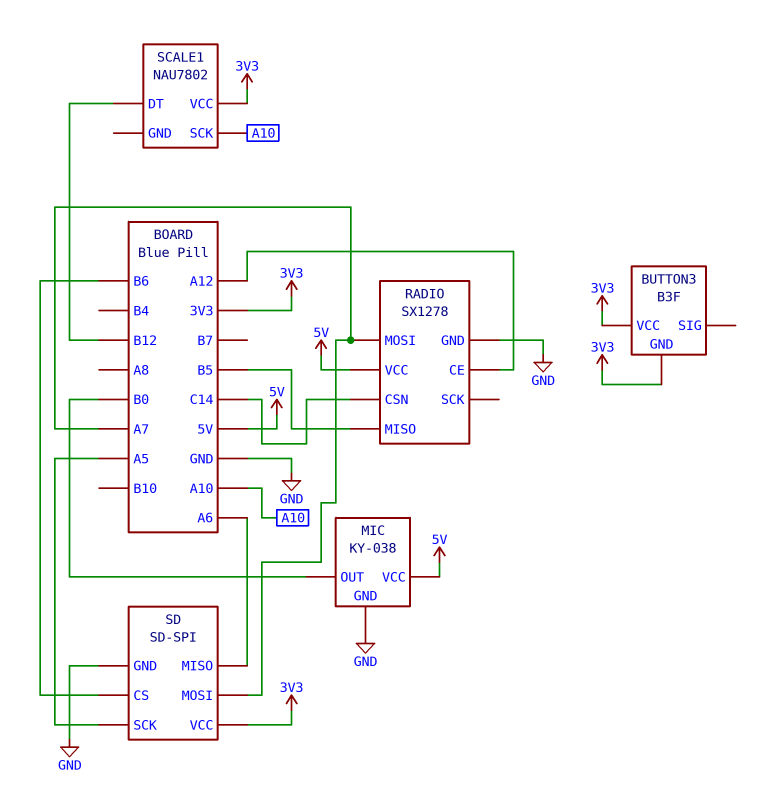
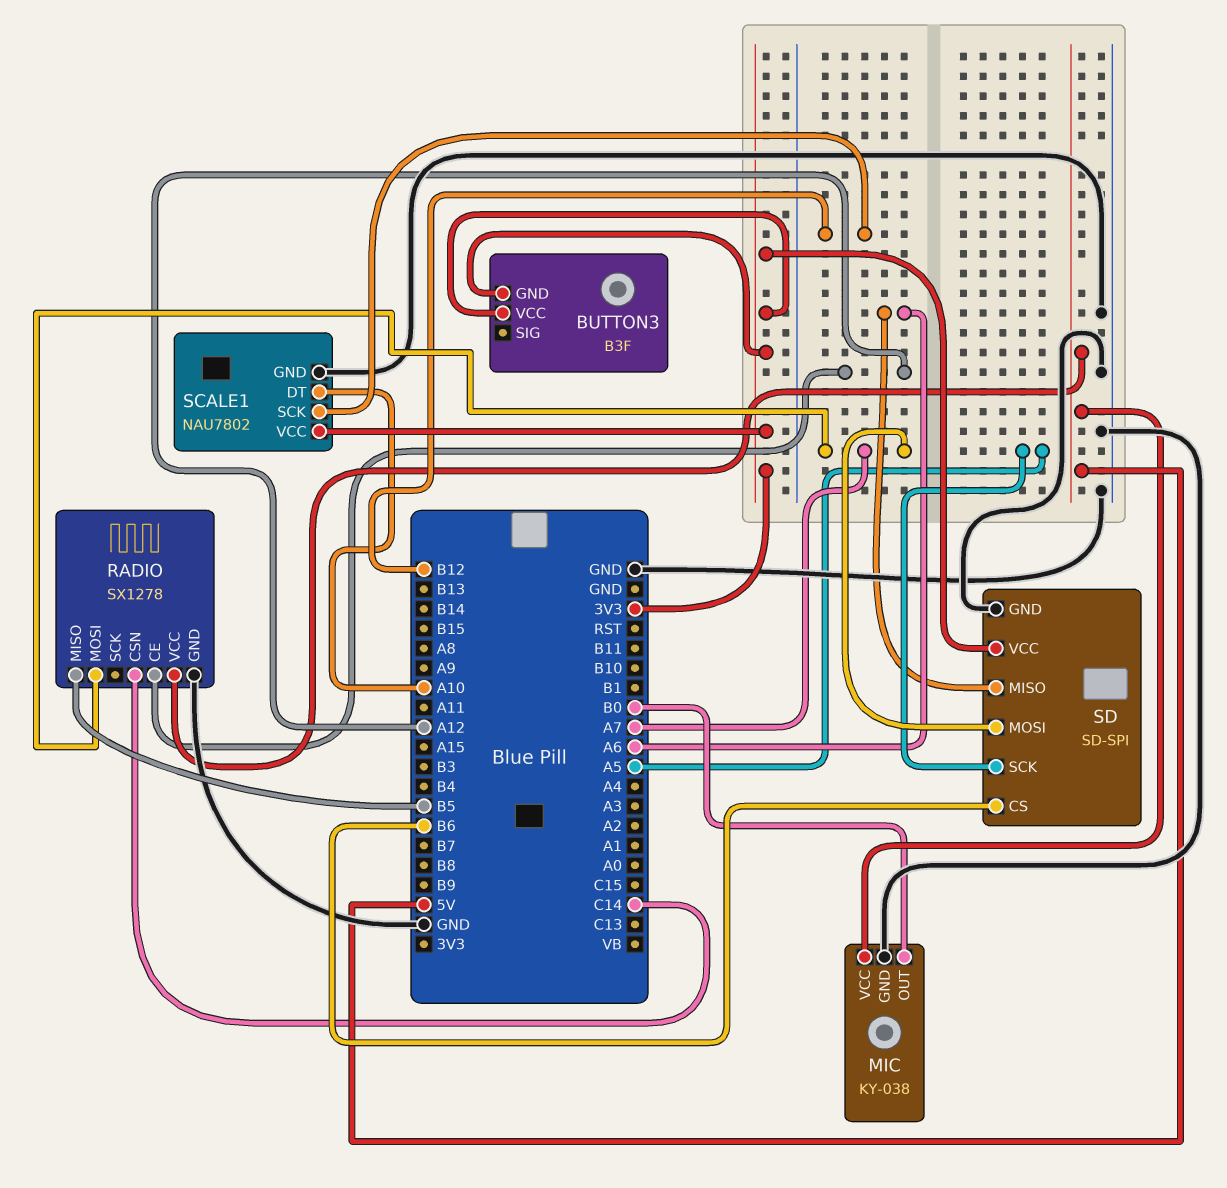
SCALE1 pin DT: B12 -> A10
SCALE1 pin GND: none -> GND
SCALE1 pin SCK: A10 -> B12

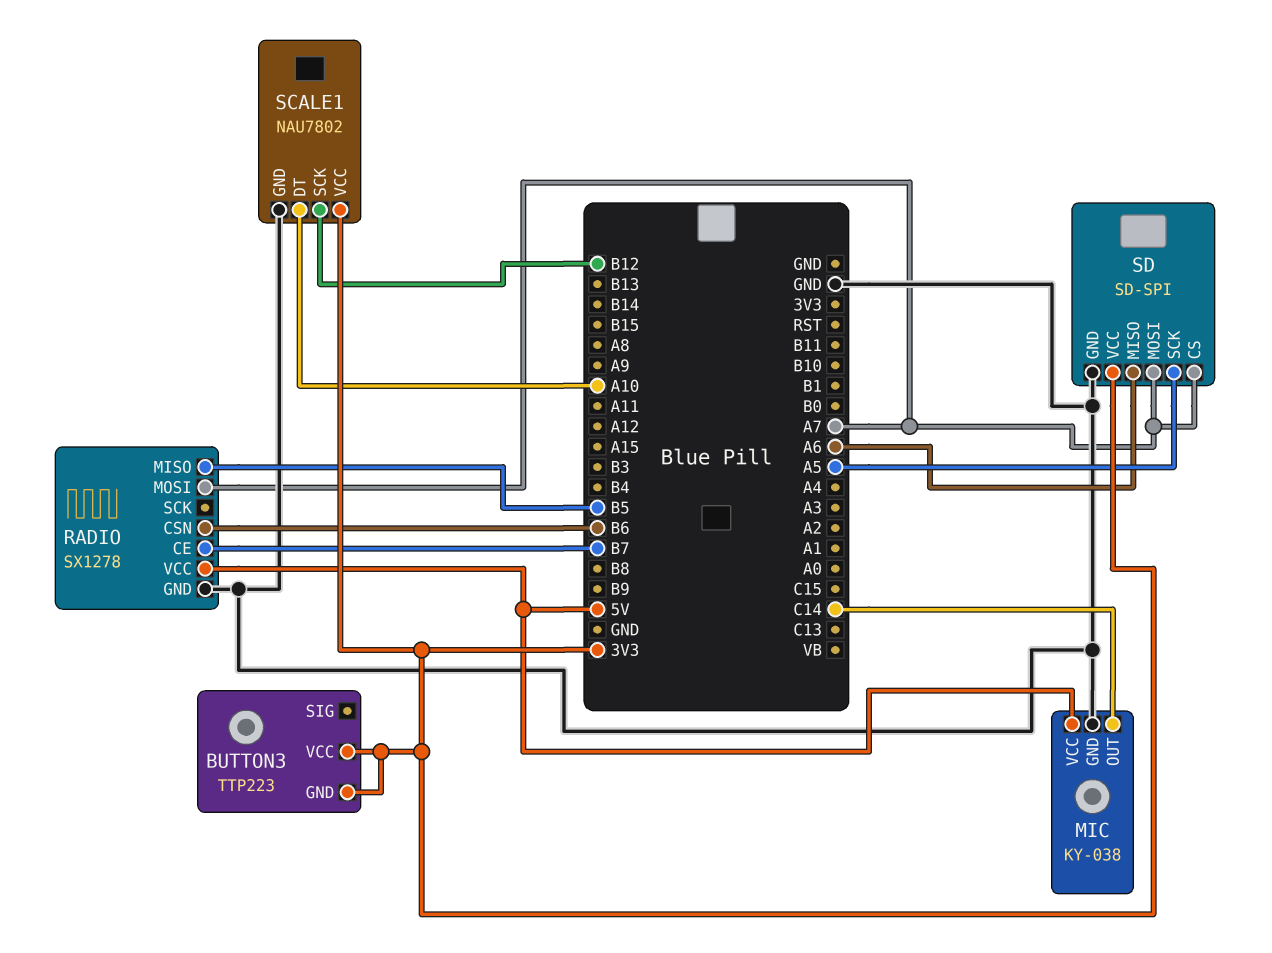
BUTTON3: B3F -> TTP223
MIC pin OUT: B0 -> C14
RADIO pin CE: A12 -> B7
RADIO pin CSN: C14 -> B6
SD pin CS: B6 -> A7

